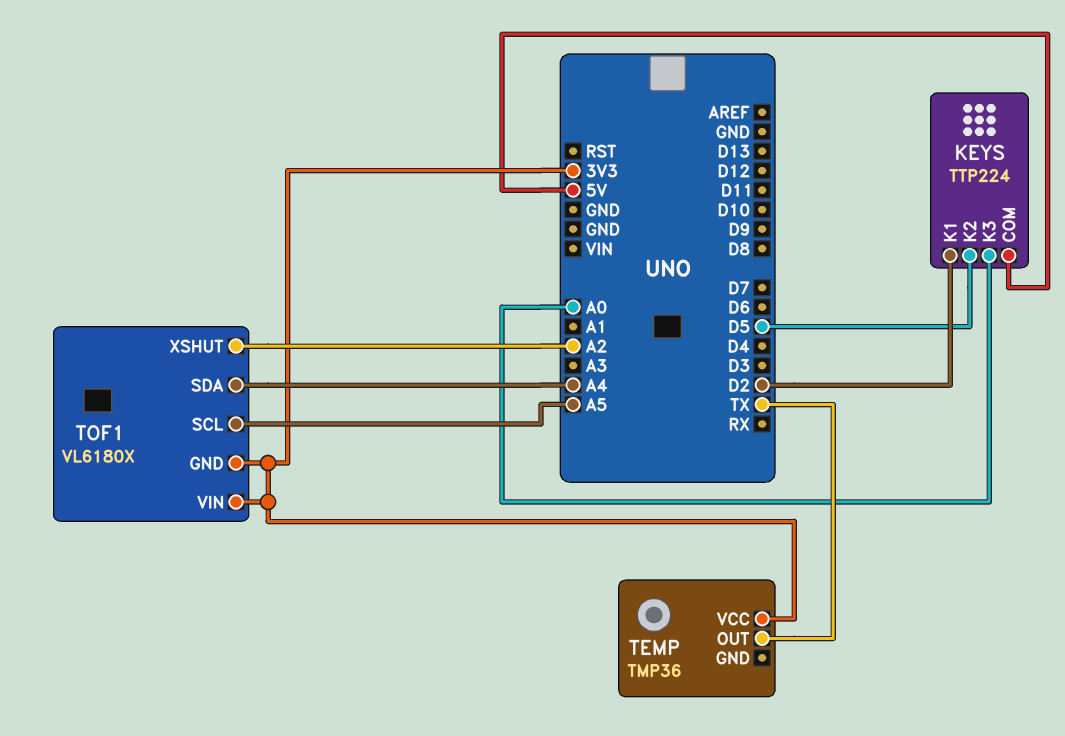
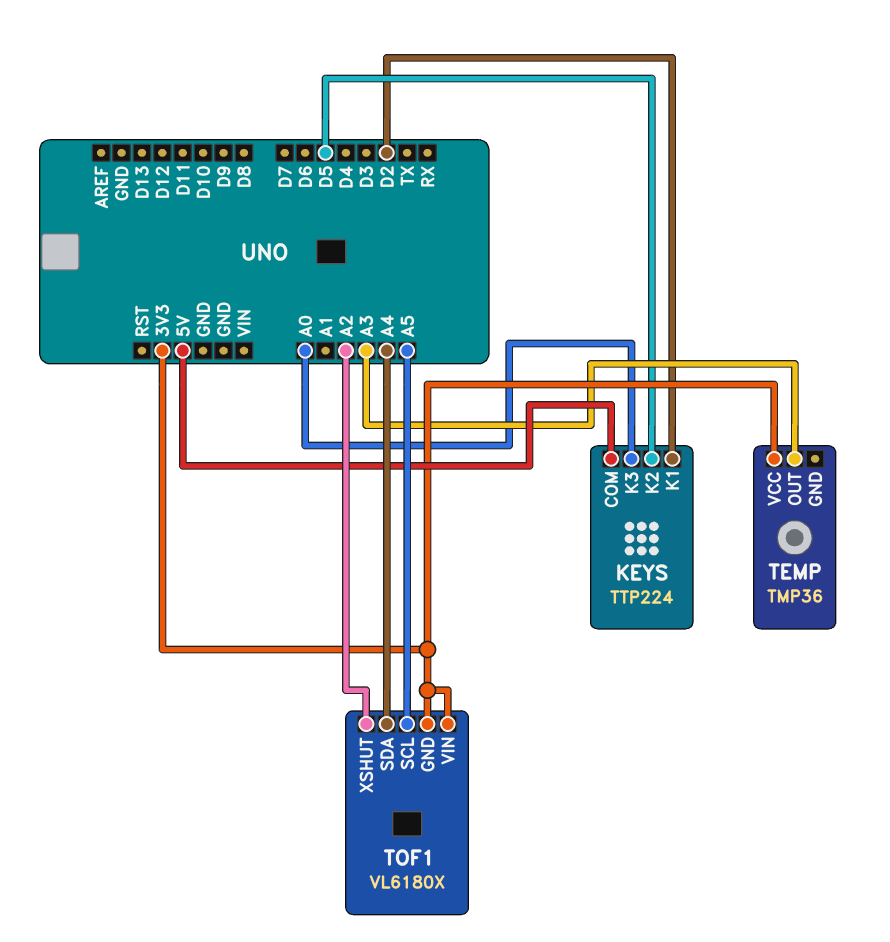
TEMP pin OUT: TX -> A3

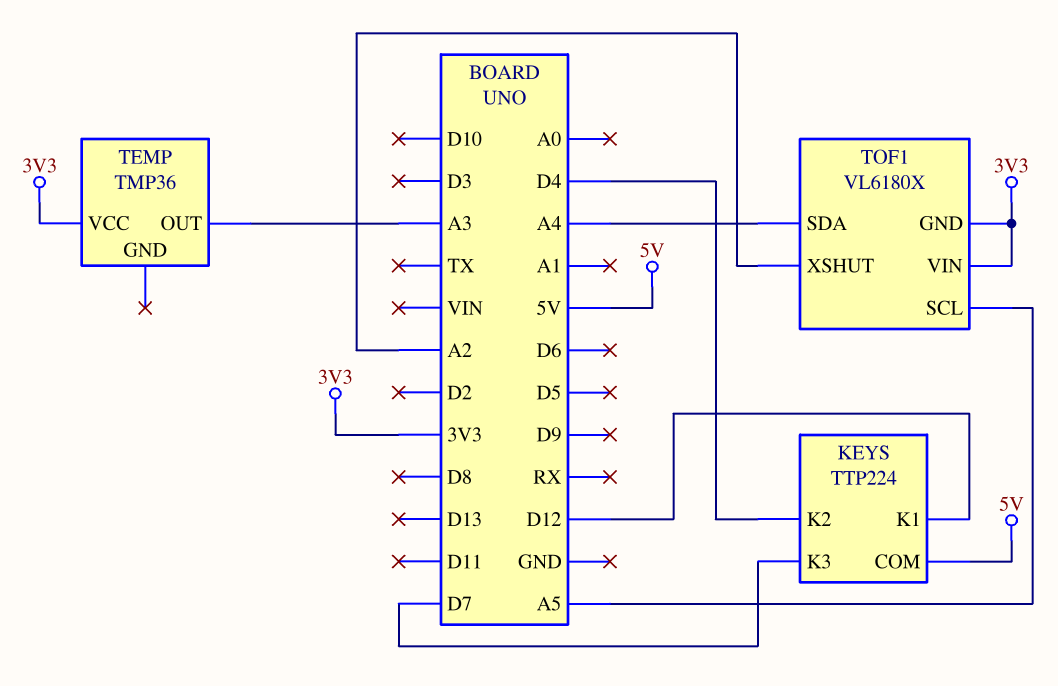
KEYS pin K1: D2 -> D12
KEYS pin K2: D5 -> D4
KEYS pin K3: A0 -> D7

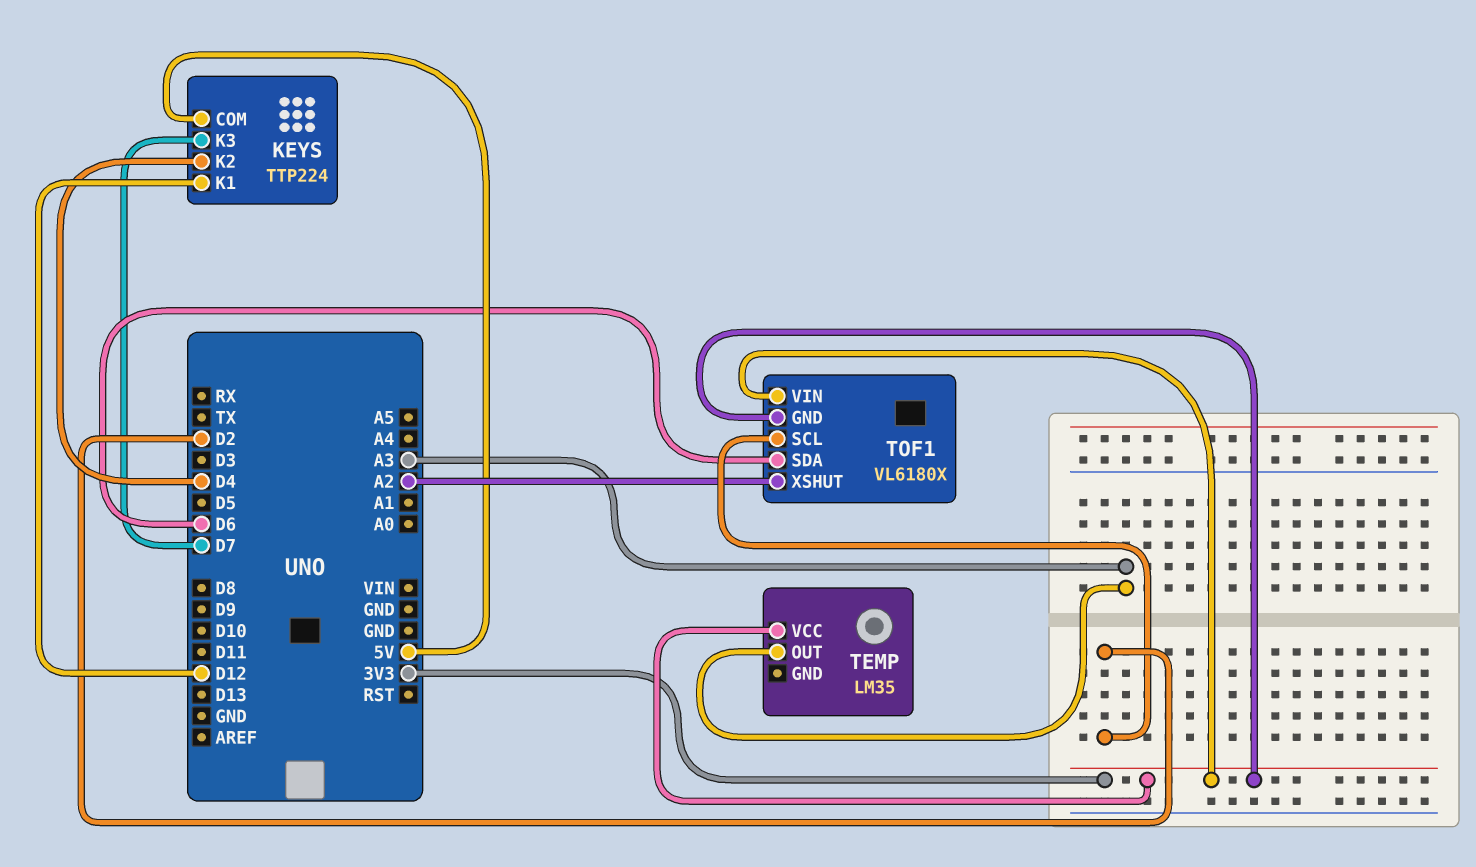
TEMP: TMP36 -> LM35
TOF1 pin SCL: A5 -> D2
TOF1 pin SDA: A4 -> D6

